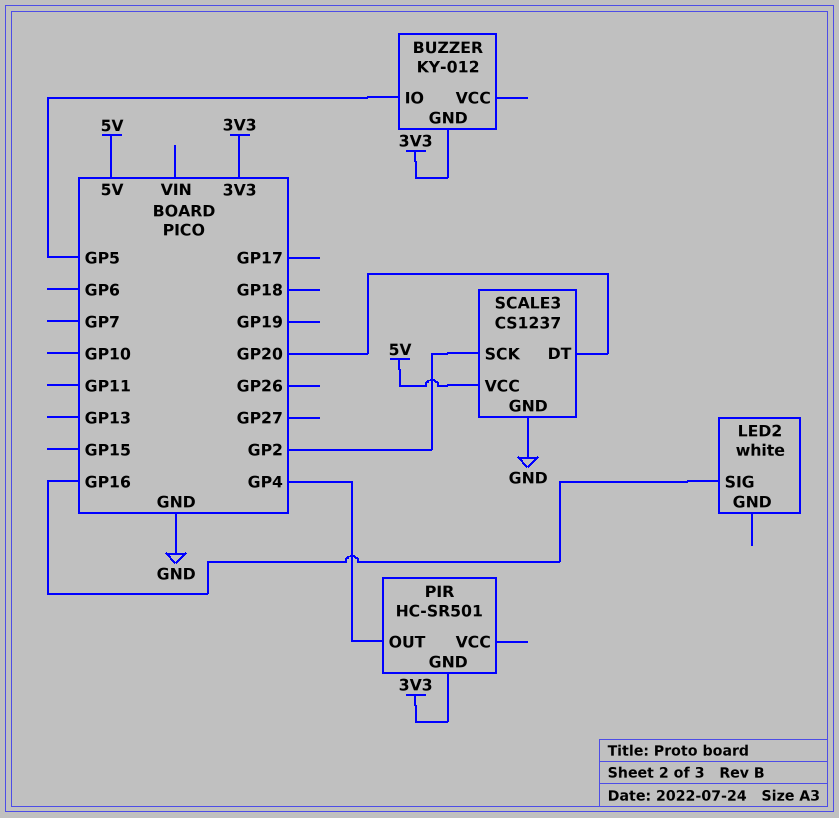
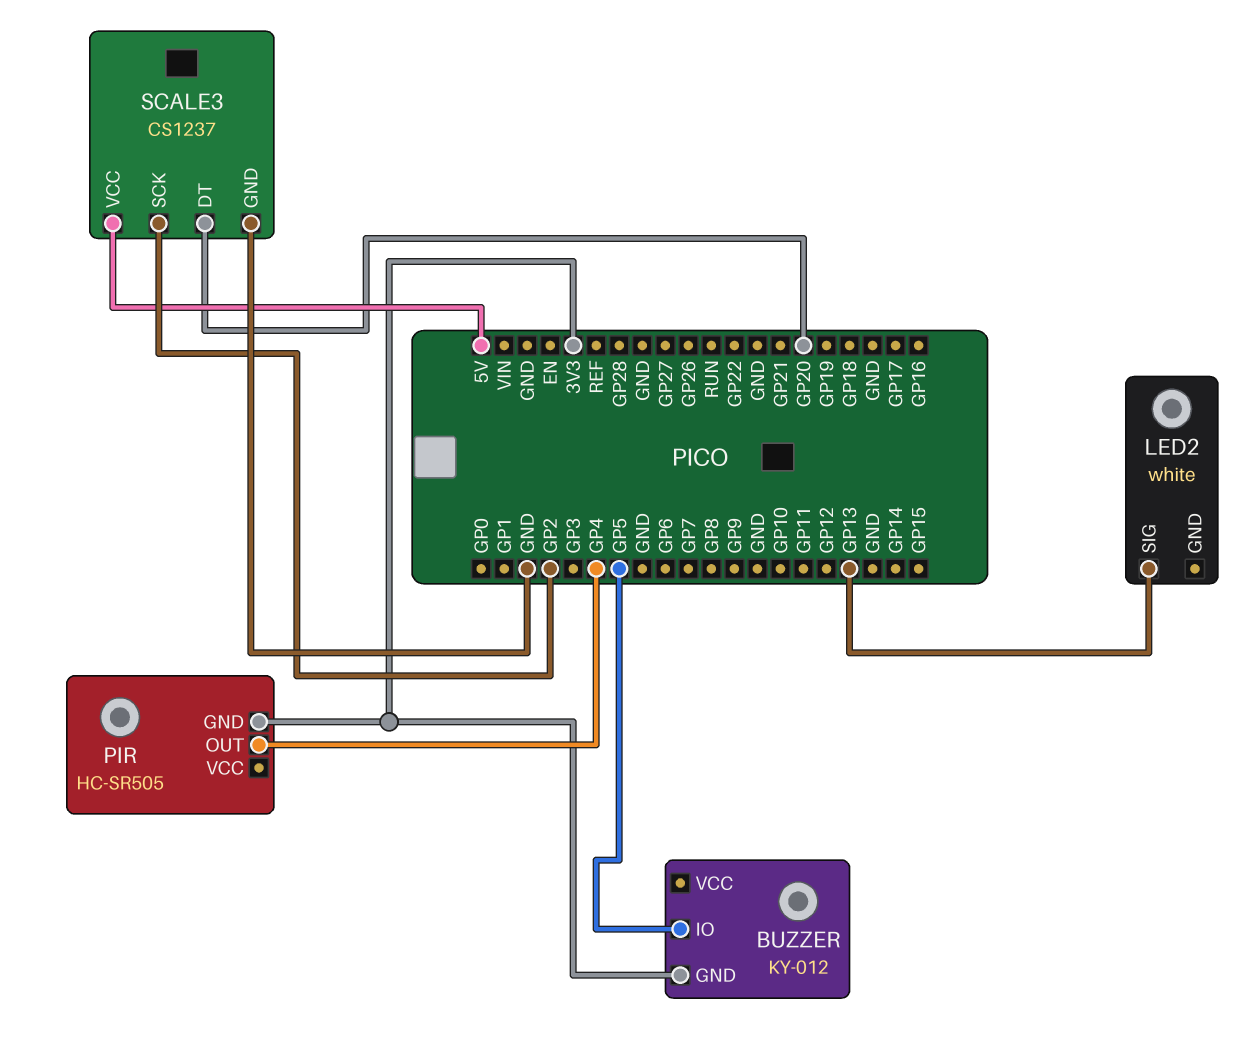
LED2 pin SIG: GP16 -> GP13
PIR: HC-SR501 -> HC-SR505

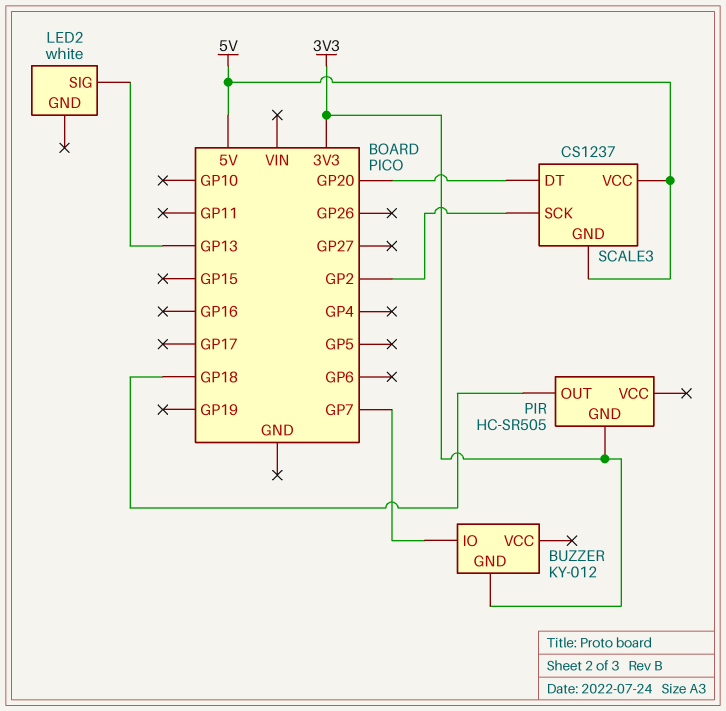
BUZZER pin IO: GP5 -> GP7
PIR pin OUT: GP4 -> GP18
SCALE3 pin GND: GND -> 5V

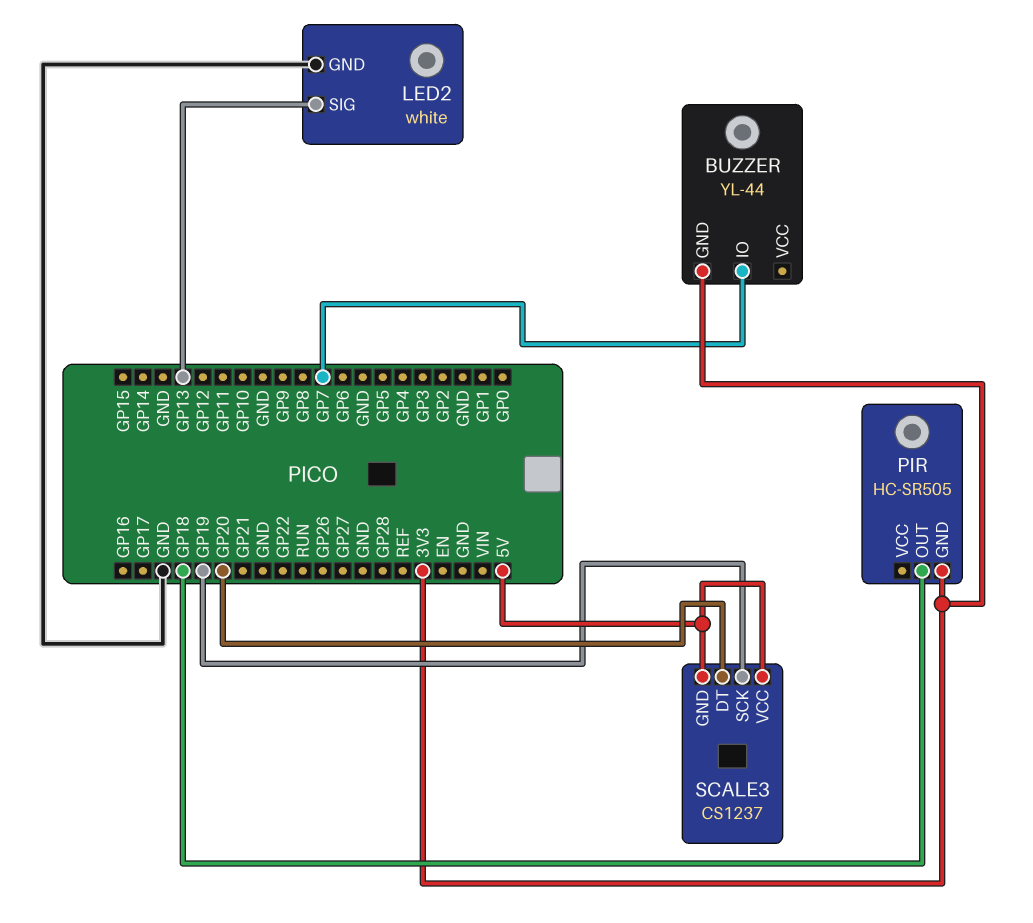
BUZZER: KY-012 -> YL-44
LED2 pin GND: none -> GND
SCALE3 pin SCK: GP2 -> GP19

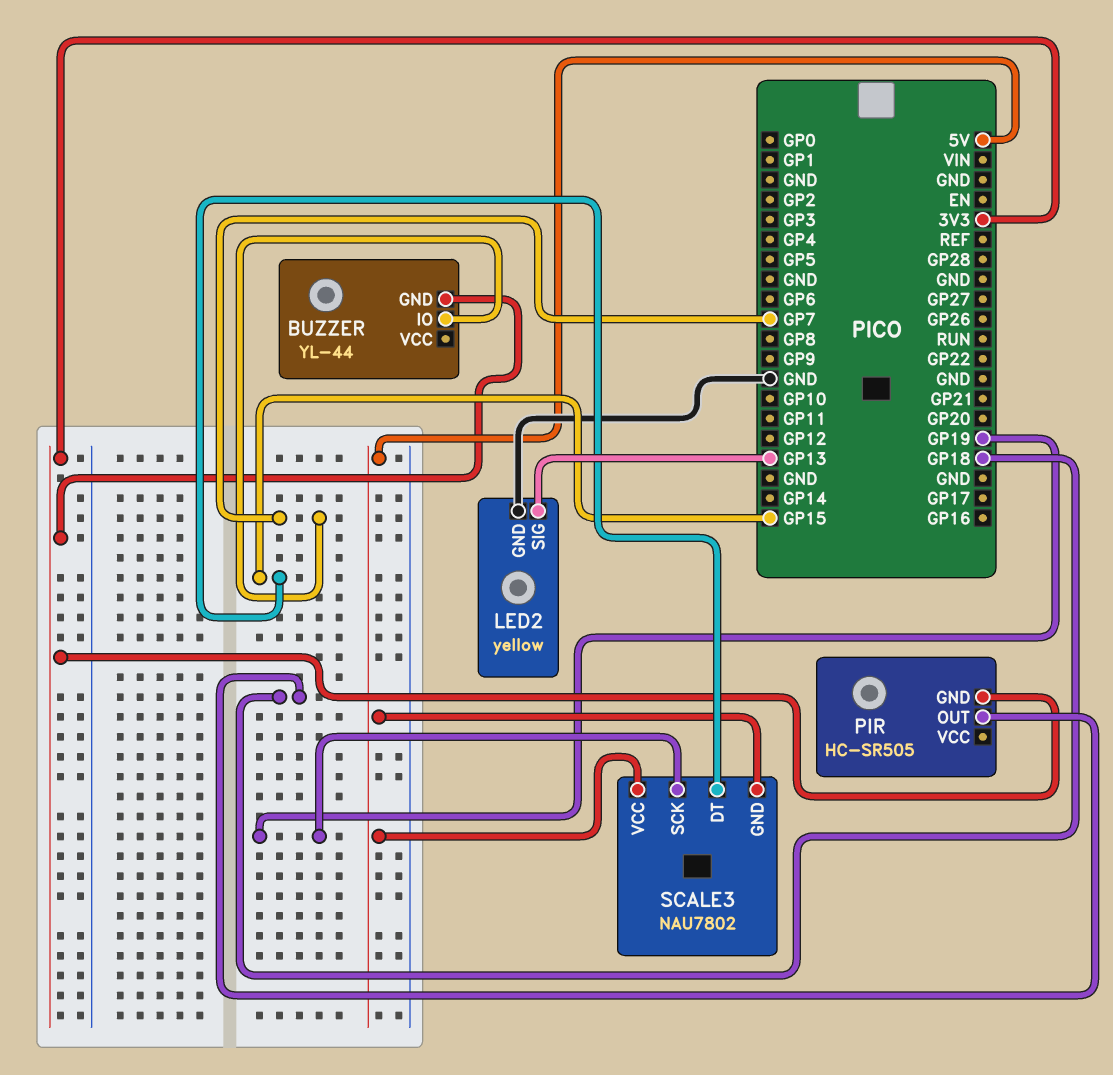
LED2: white -> yellow
SCALE3: CS1237 -> NAU7802
SCALE3 pin DT: GP20 -> GP15

